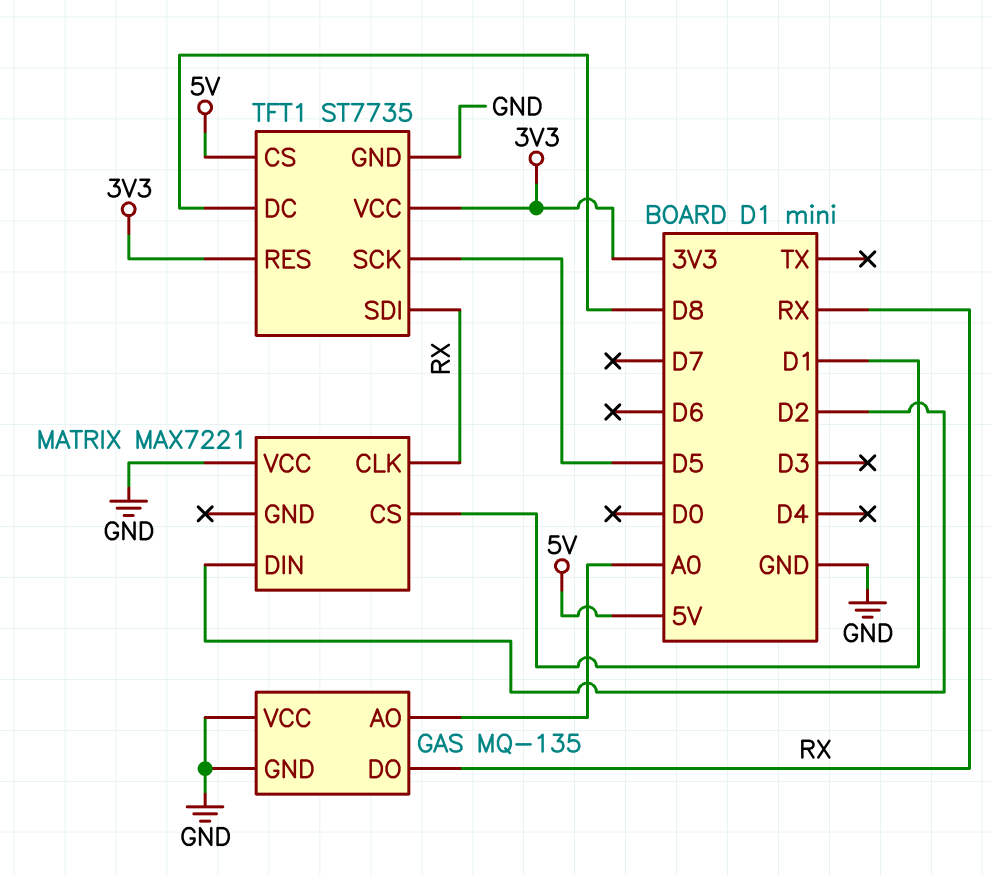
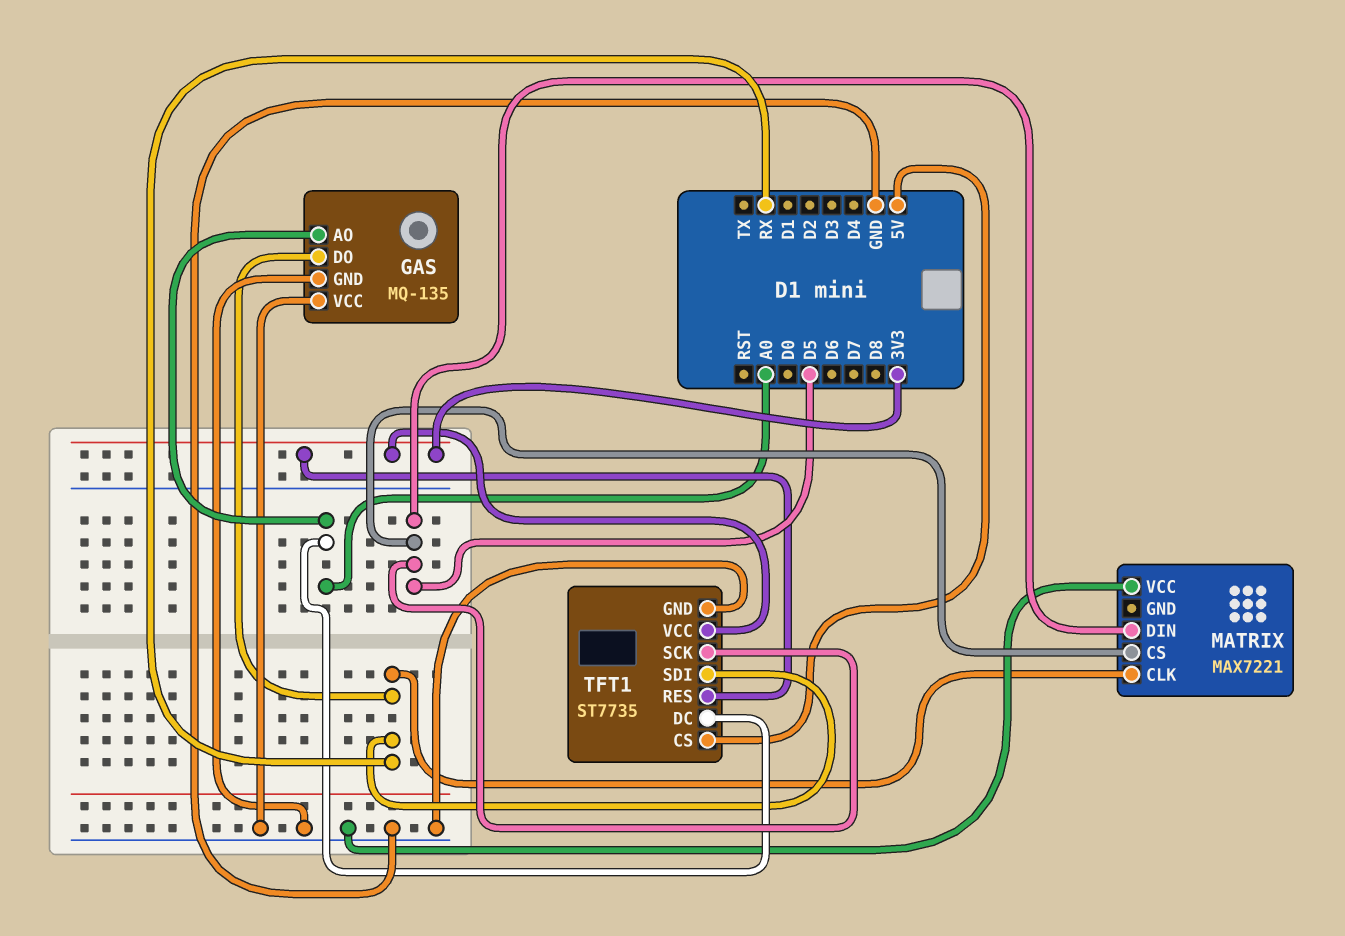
MATRIX pin CS: D1 -> D5
MATRIX pin DIN: D2 -> D5
TFT1 pin DC: D8 -> A0

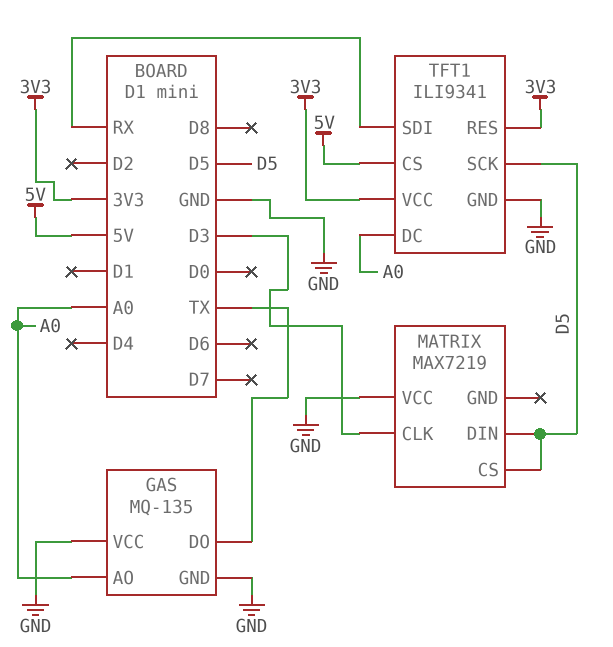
GAS pin DO: RX -> TX
MATRIX: MAX7221 -> MAX7219
MATRIX pin CLK: RX -> D3
TFT1: ST7735 -> ILI9341

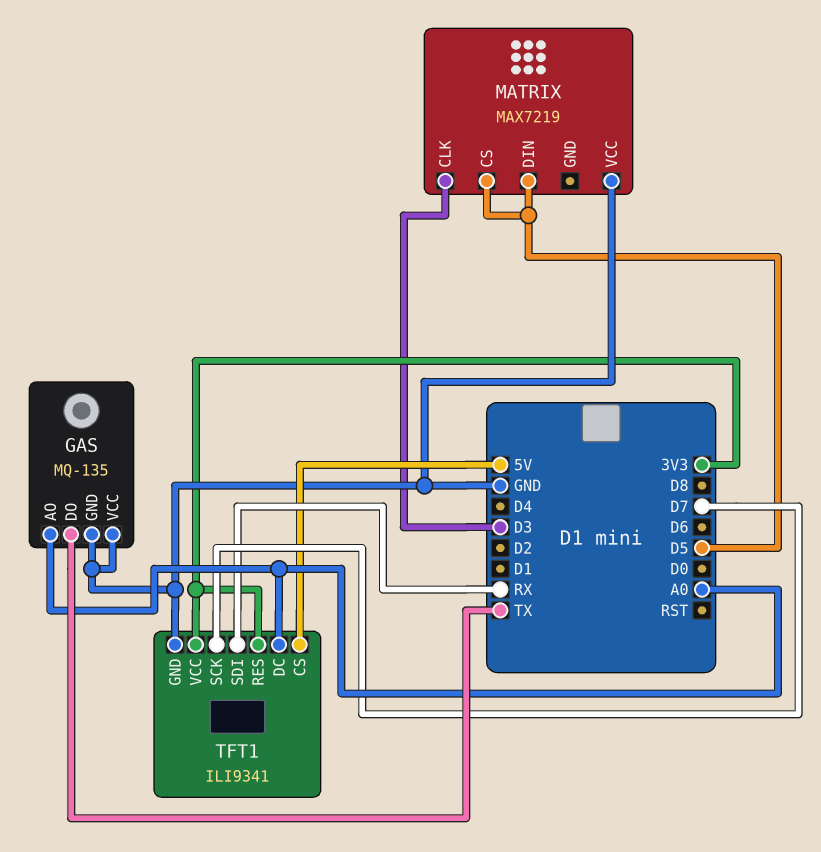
TFT1 pin SCK: D5 -> D7

